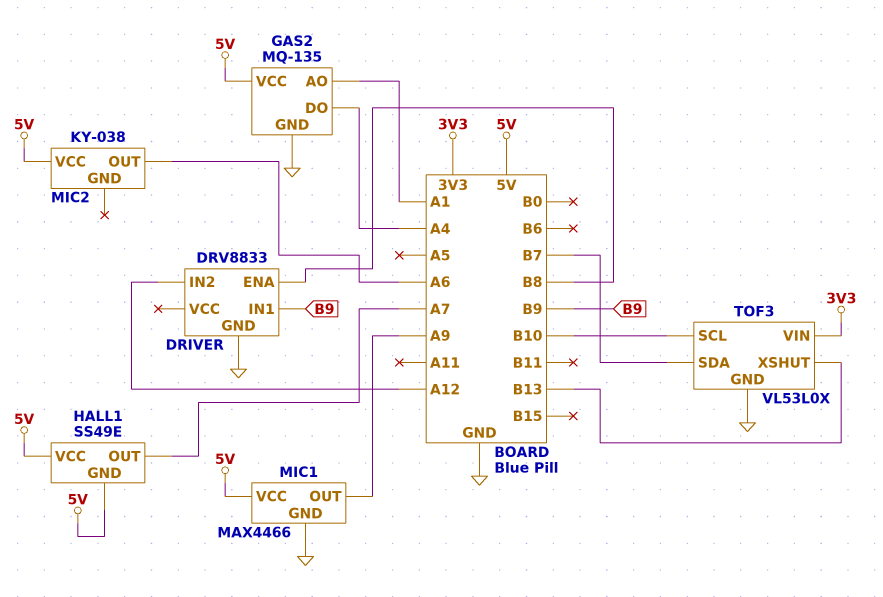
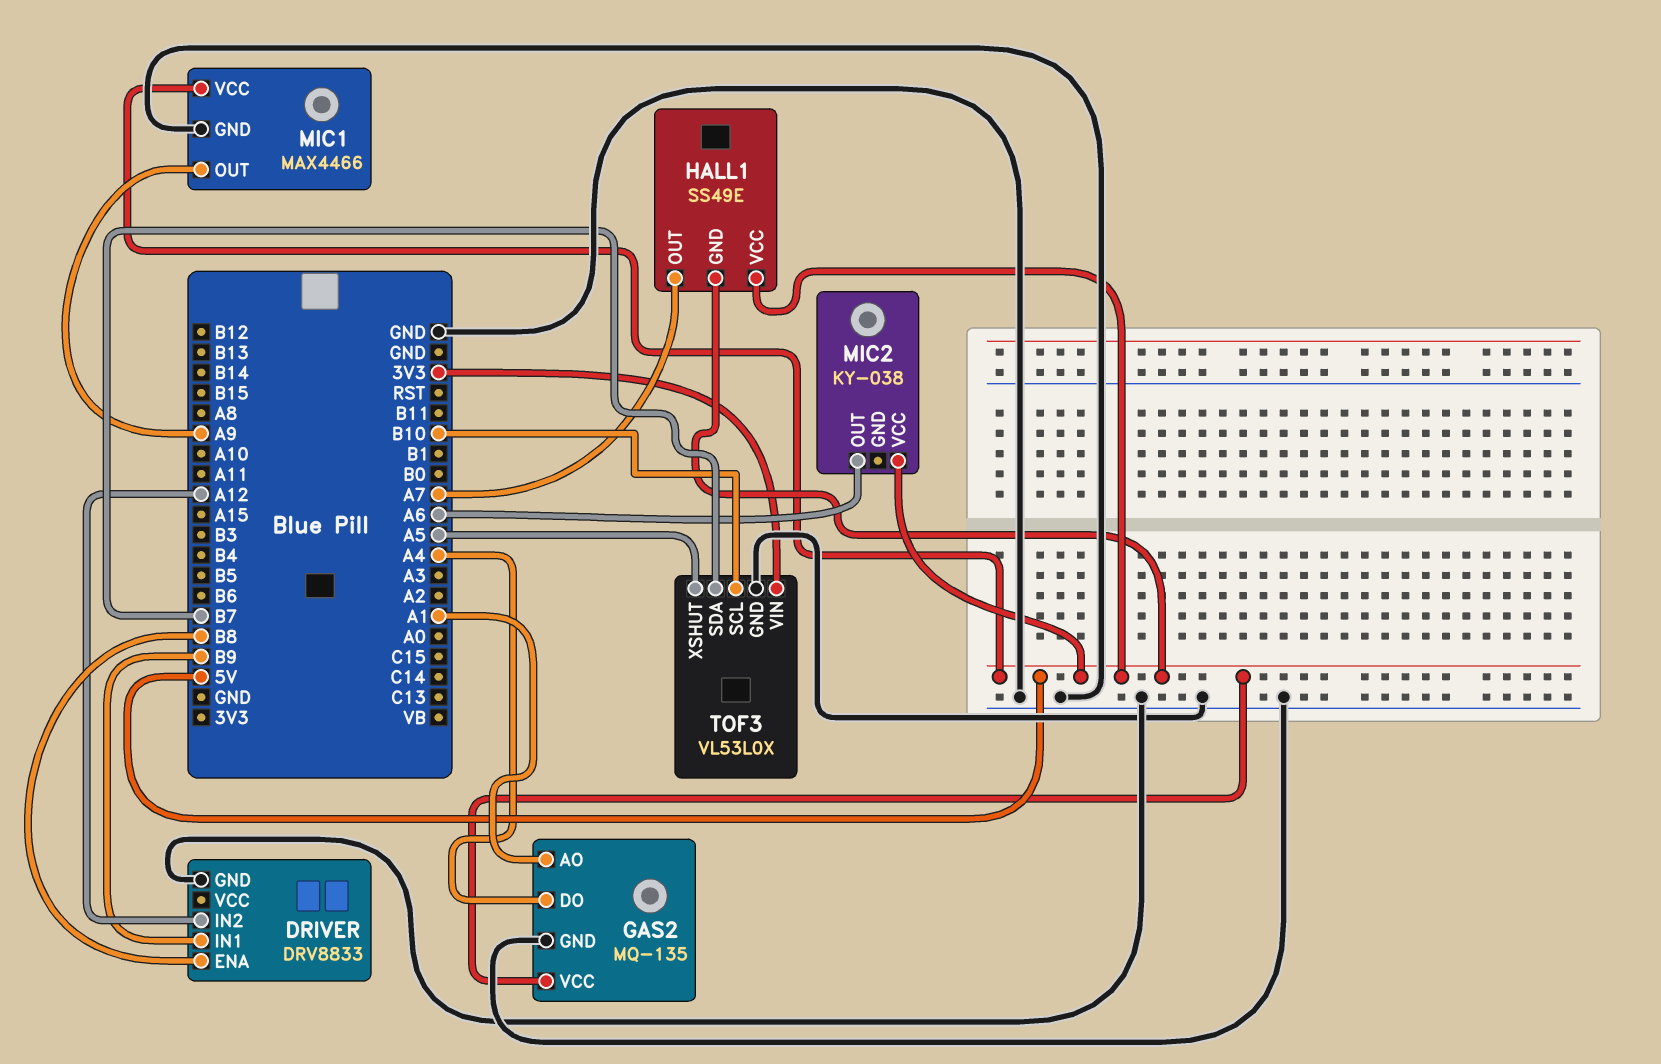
TOF3 pin XSHUT: B13 -> A5

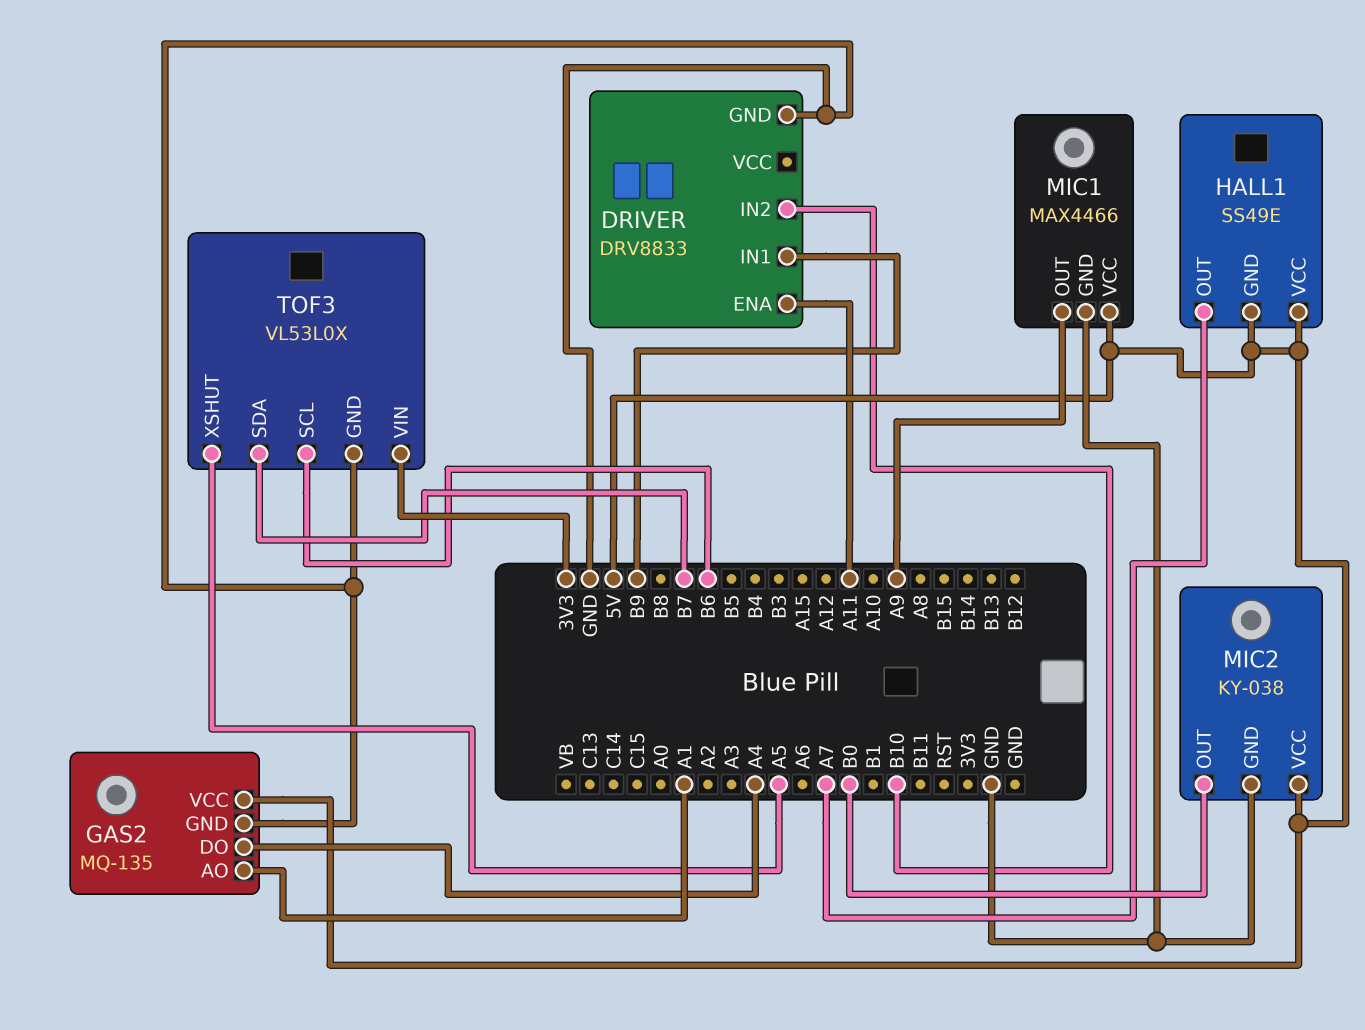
DRIVER pin ENA: B8 -> A11
DRIVER pin IN2: A12 -> B10
MIC2 pin GND: none -> GND
MIC2 pin OUT: A6 -> B0
TOF3 pin SCL: B10 -> B6

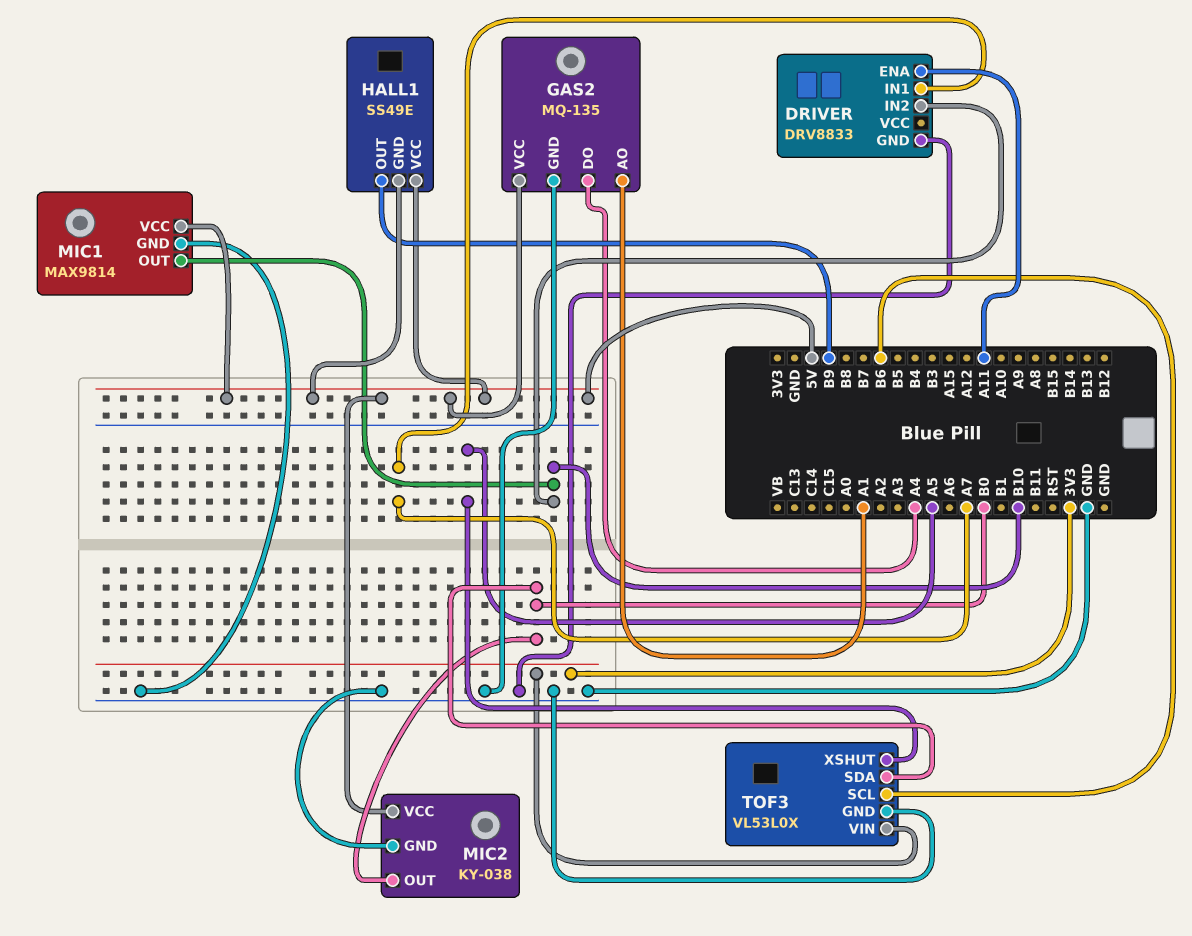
DRIVER pin IN1: B9 -> A7
HALL1 pin OUT: A7 -> B9
MIC1: MAX4466 -> MAX9814
MIC1 pin OUT: A9 -> B10
TOF3 pin SDA: B7 -> B0

